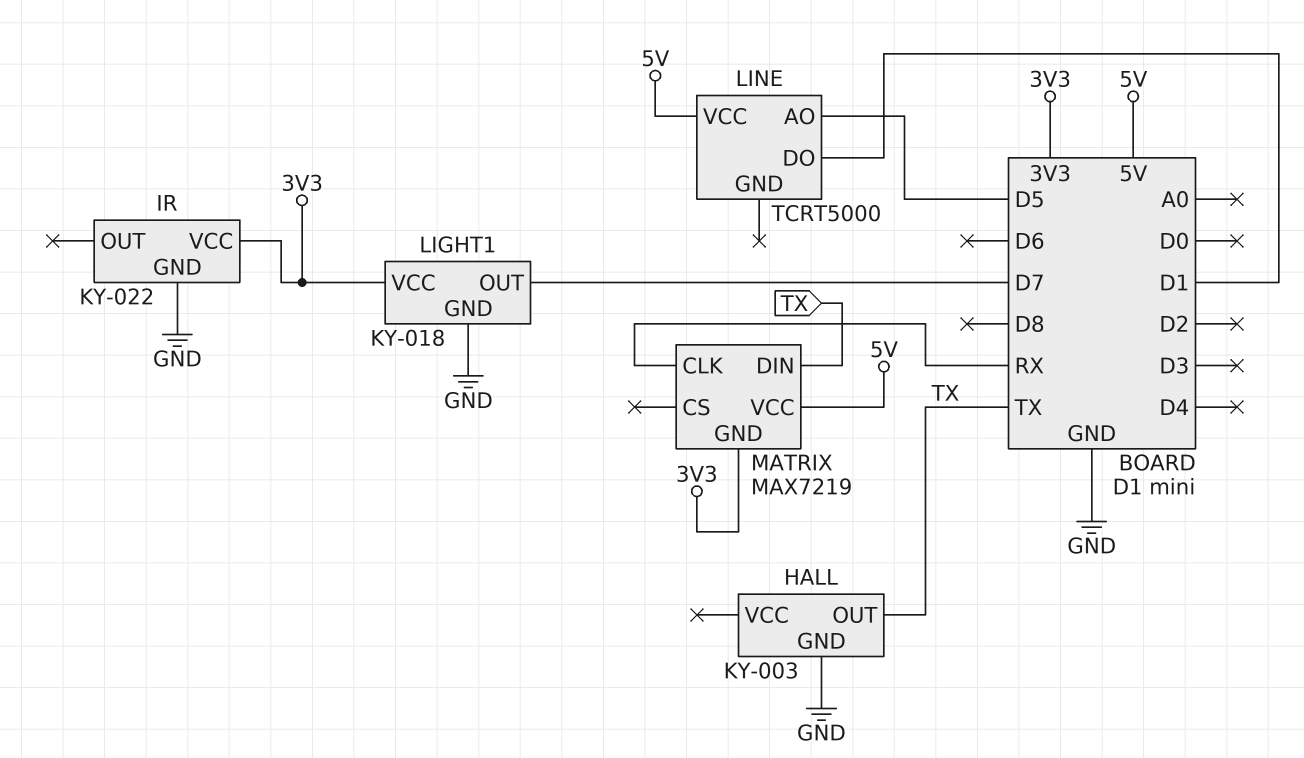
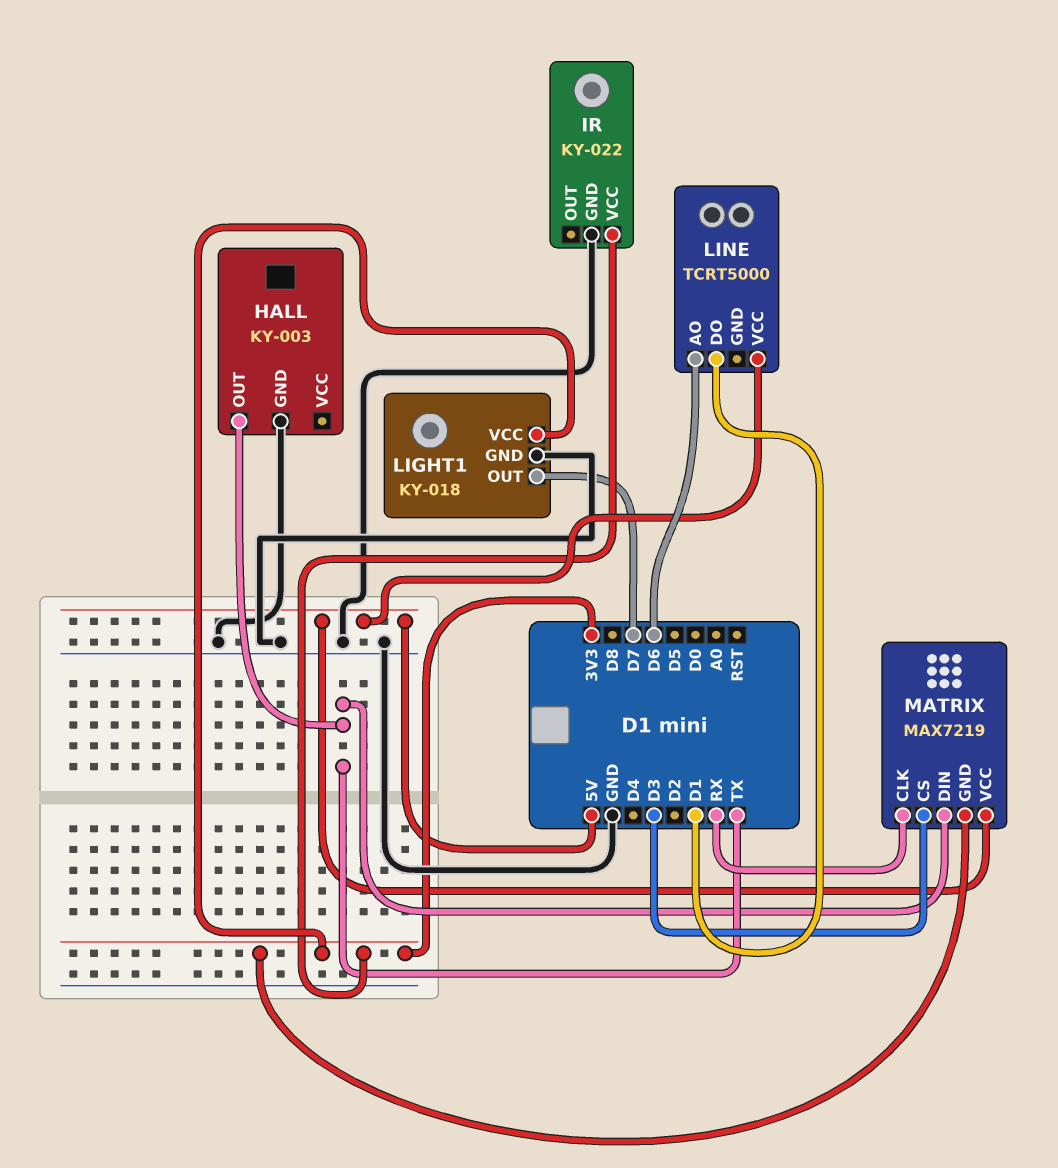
LINE pin AO: D5 -> D6
MATRIX pin CS: none -> D3

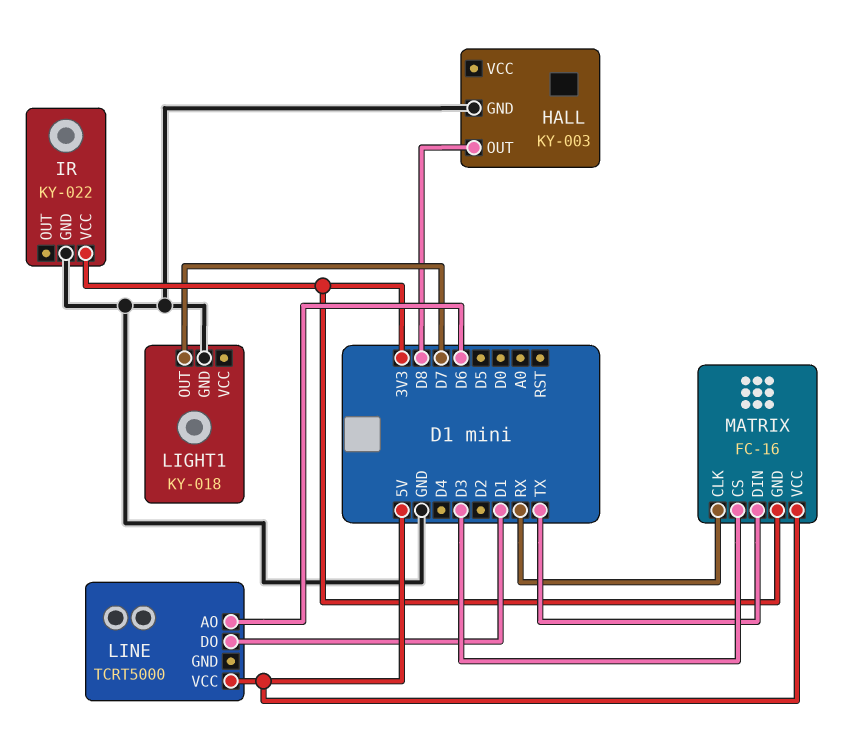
HALL pin OUT: TX -> D8
LIGHT1 pin VCC: 3V3 -> none
MATRIX: MAX7219 -> FC-16

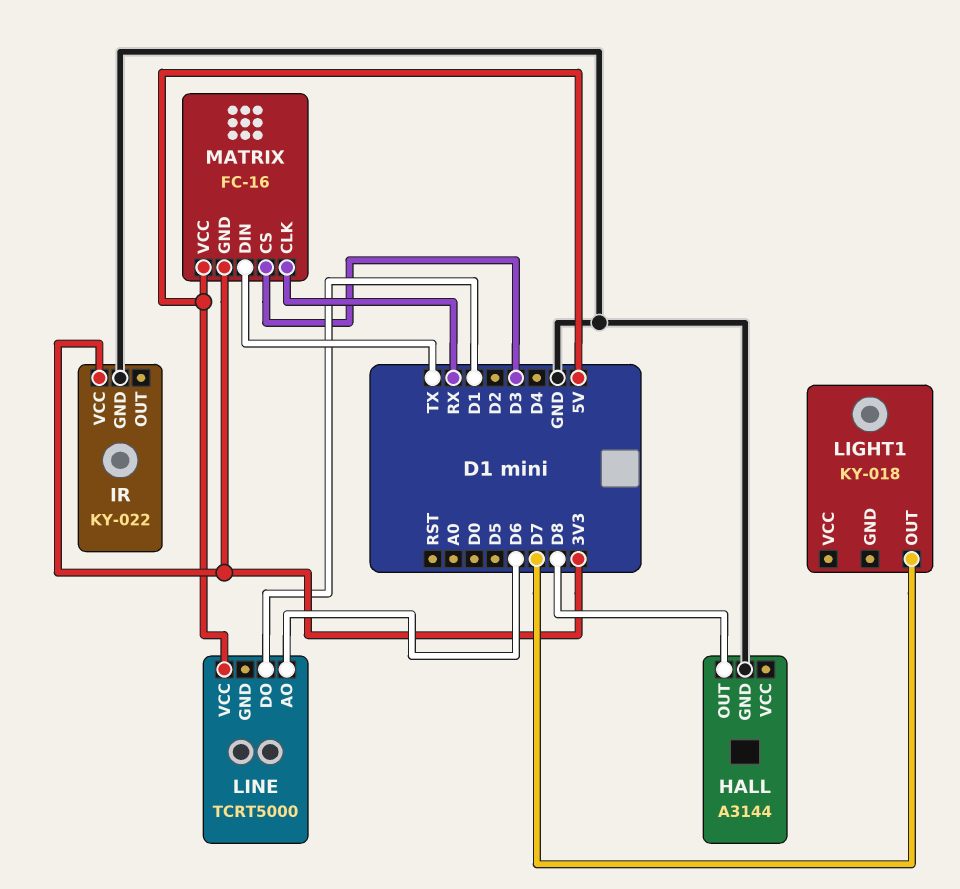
HALL: KY-003 -> A3144
LIGHT1 pin GND: GND -> none

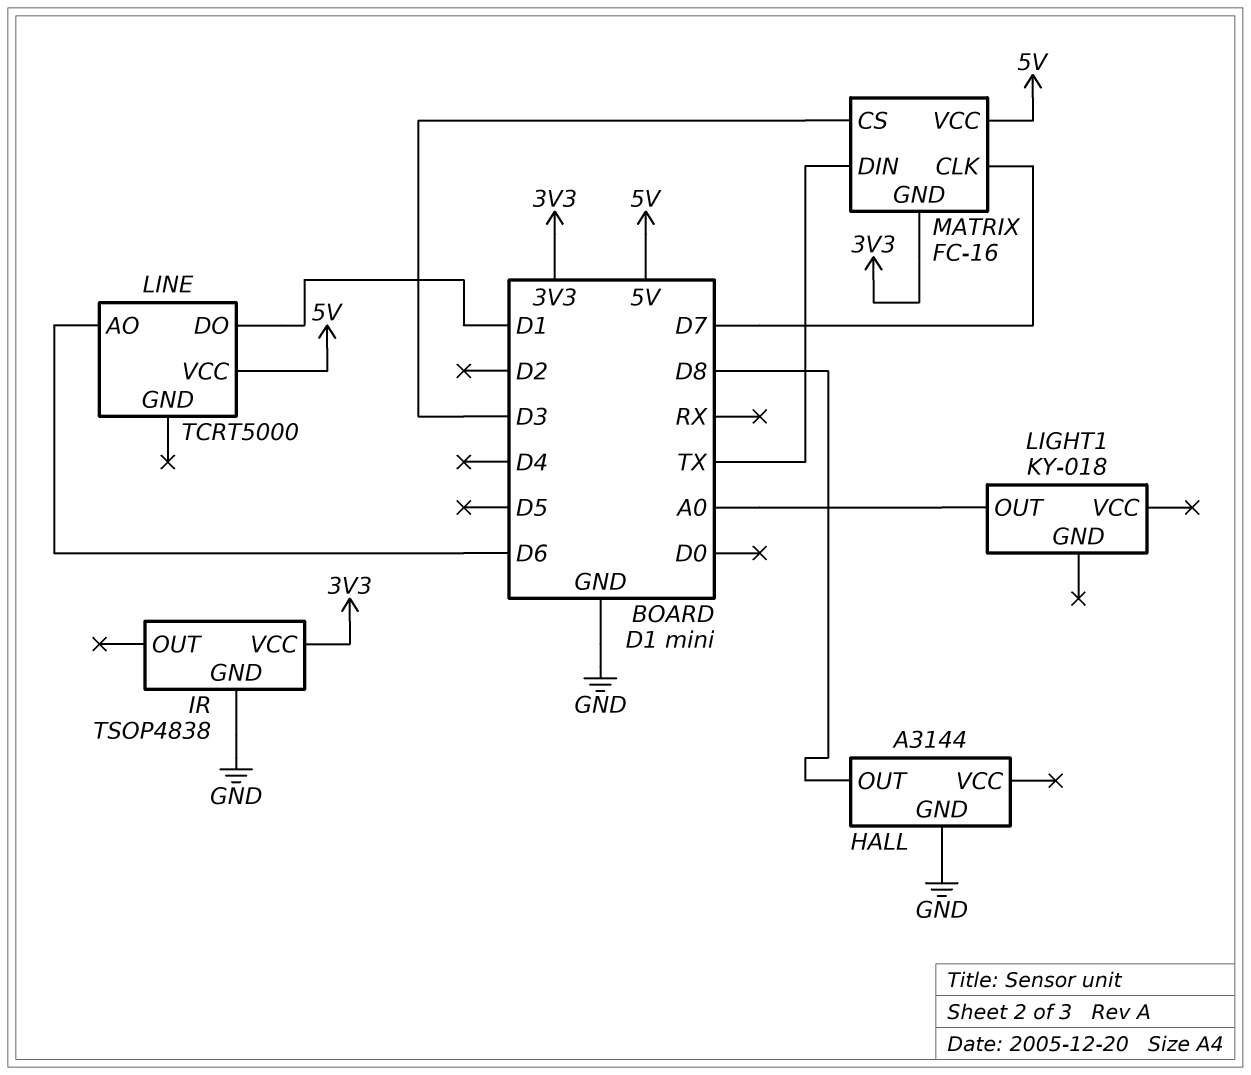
IR: KY-022 -> TSOP4838
LIGHT1 pin OUT: D7 -> A0
MATRIX pin CLK: RX -> D7

